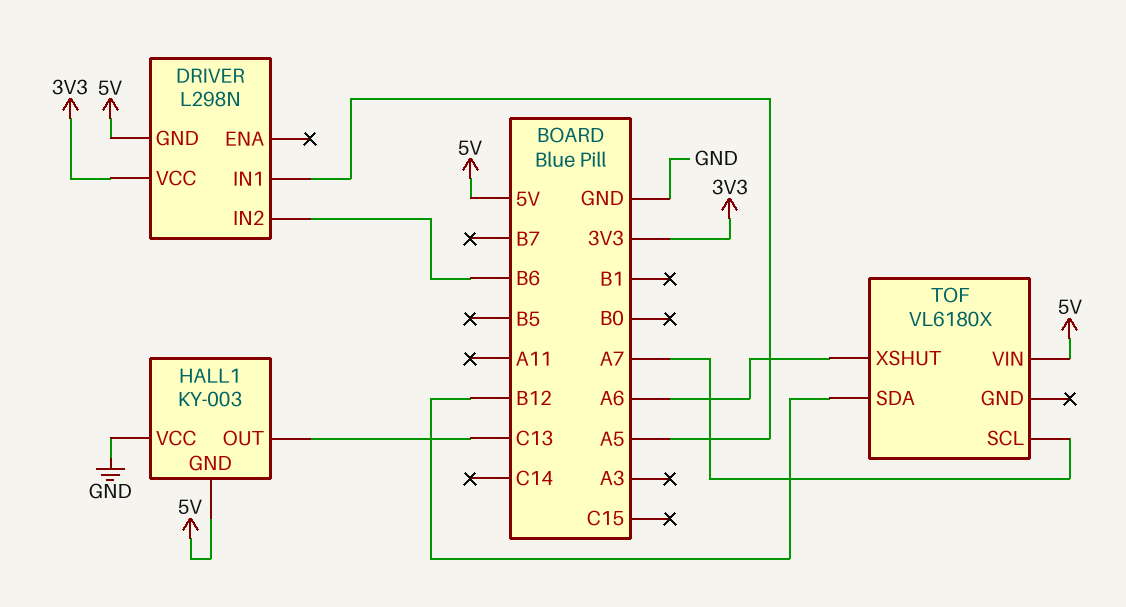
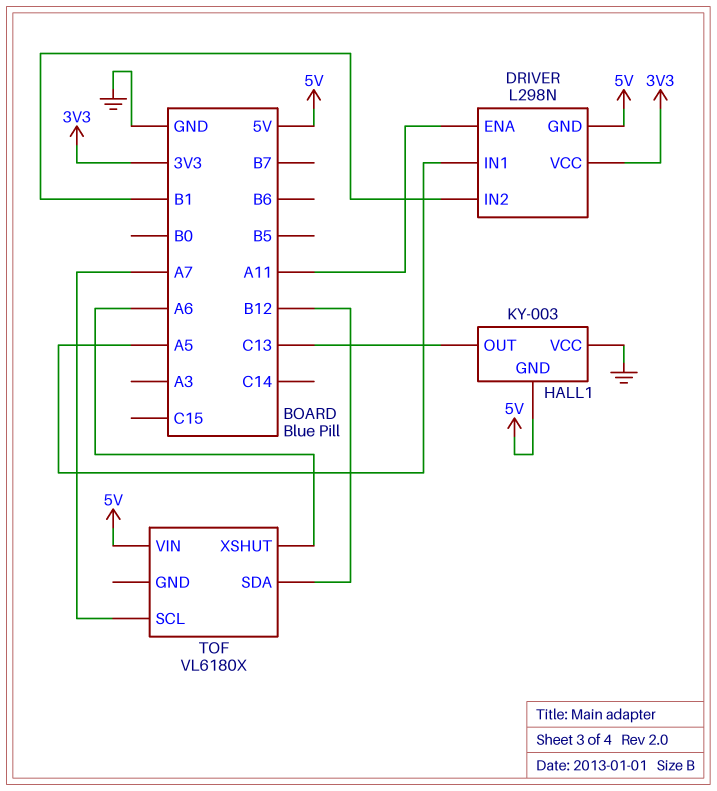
DRIVER pin ENA: none -> A11
DRIVER pin IN2: B6 -> B1

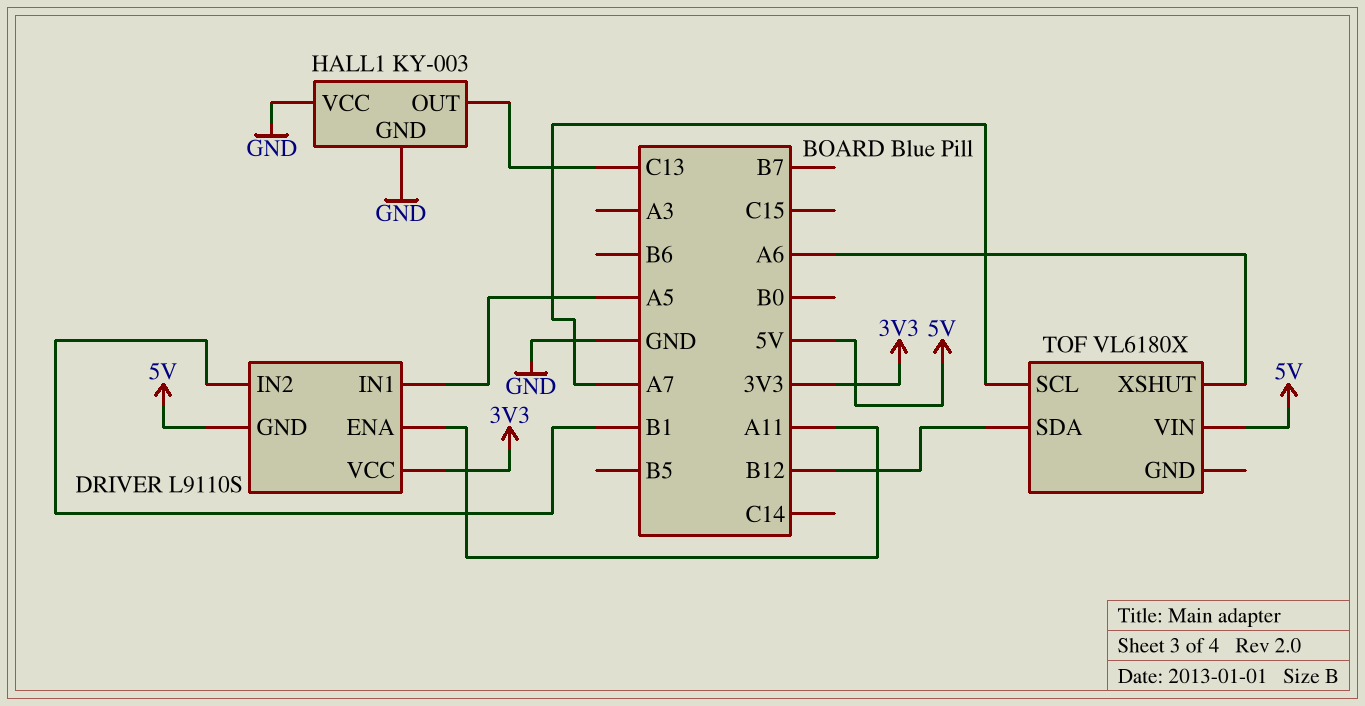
DRIVER: L298N -> L9110S
HALL1 pin GND: 5V -> GND

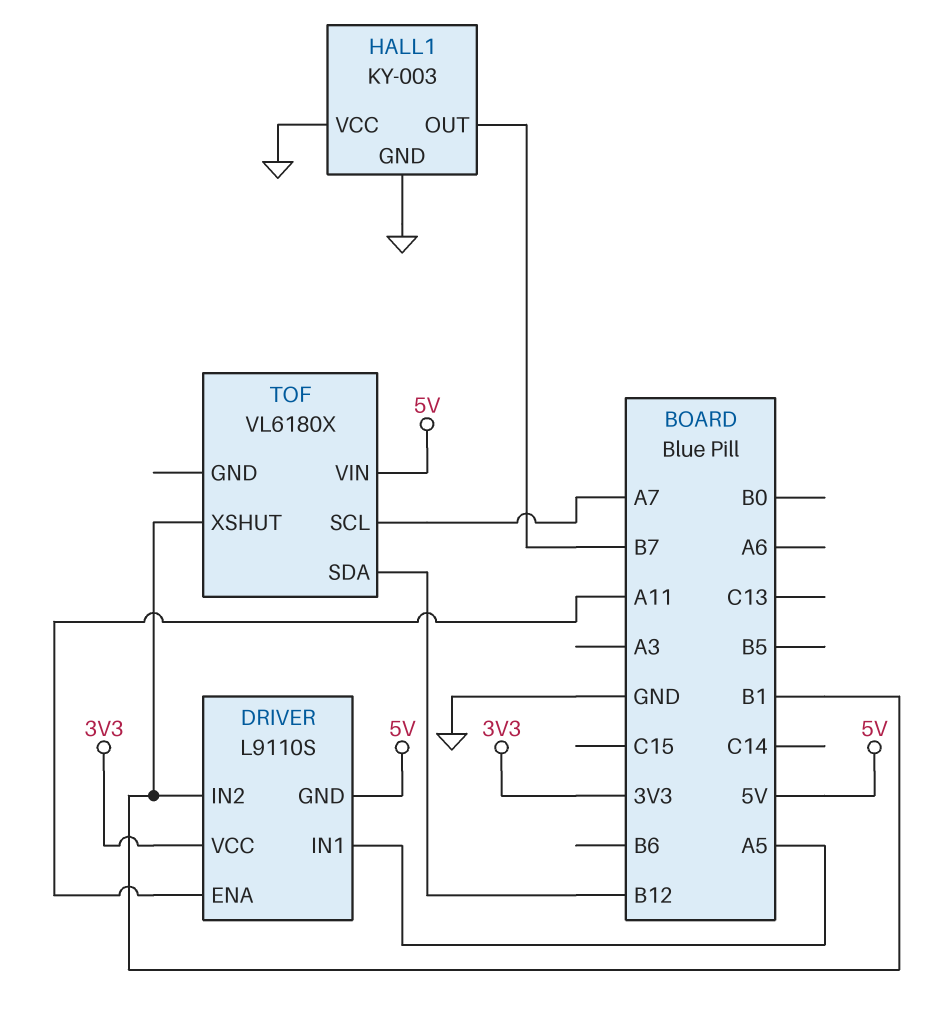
HALL1 pin OUT: C13 -> B7
TOF pin XSHUT: A6 -> B1

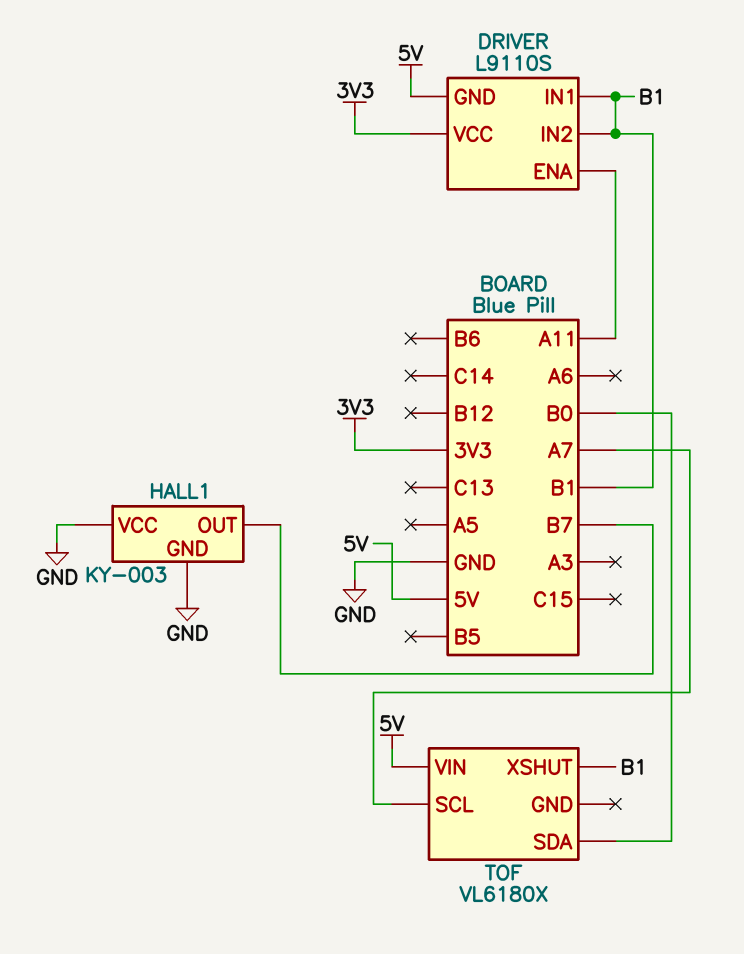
DRIVER pin IN1: A5 -> B1
TOF pin SDA: B12 -> B0

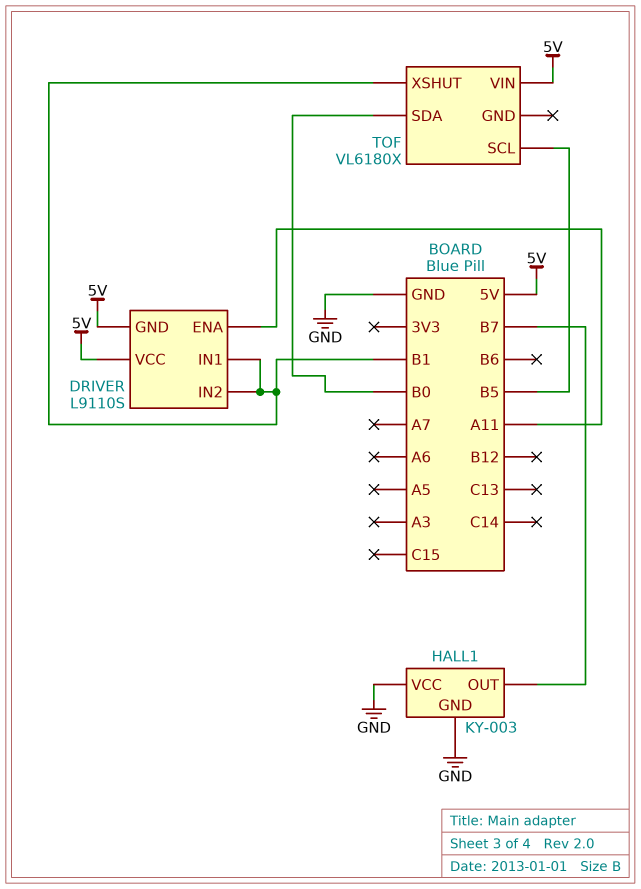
DRIVER pin VCC: 3V3 -> 5V
TOF pin SCL: A7 -> B5

